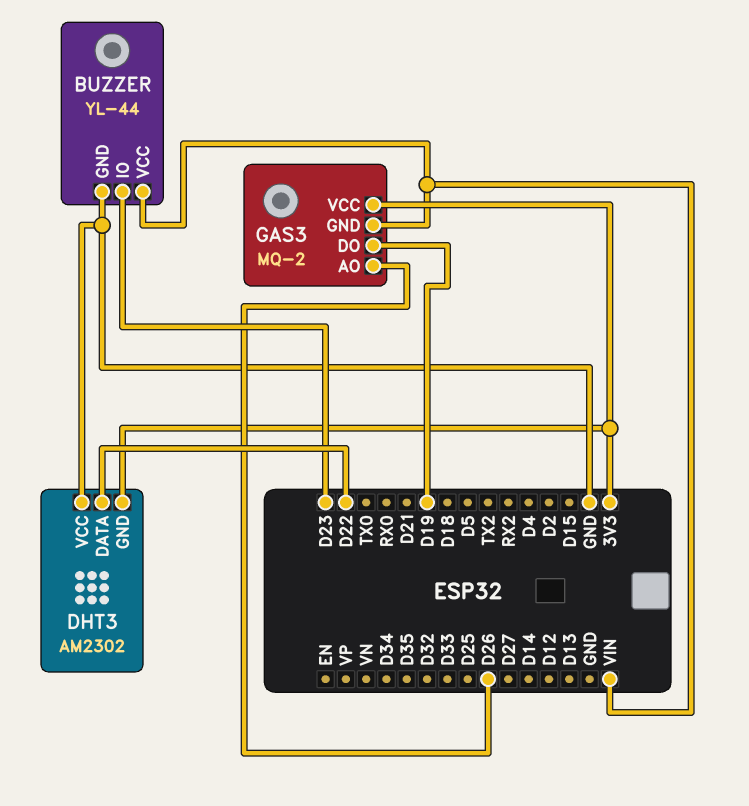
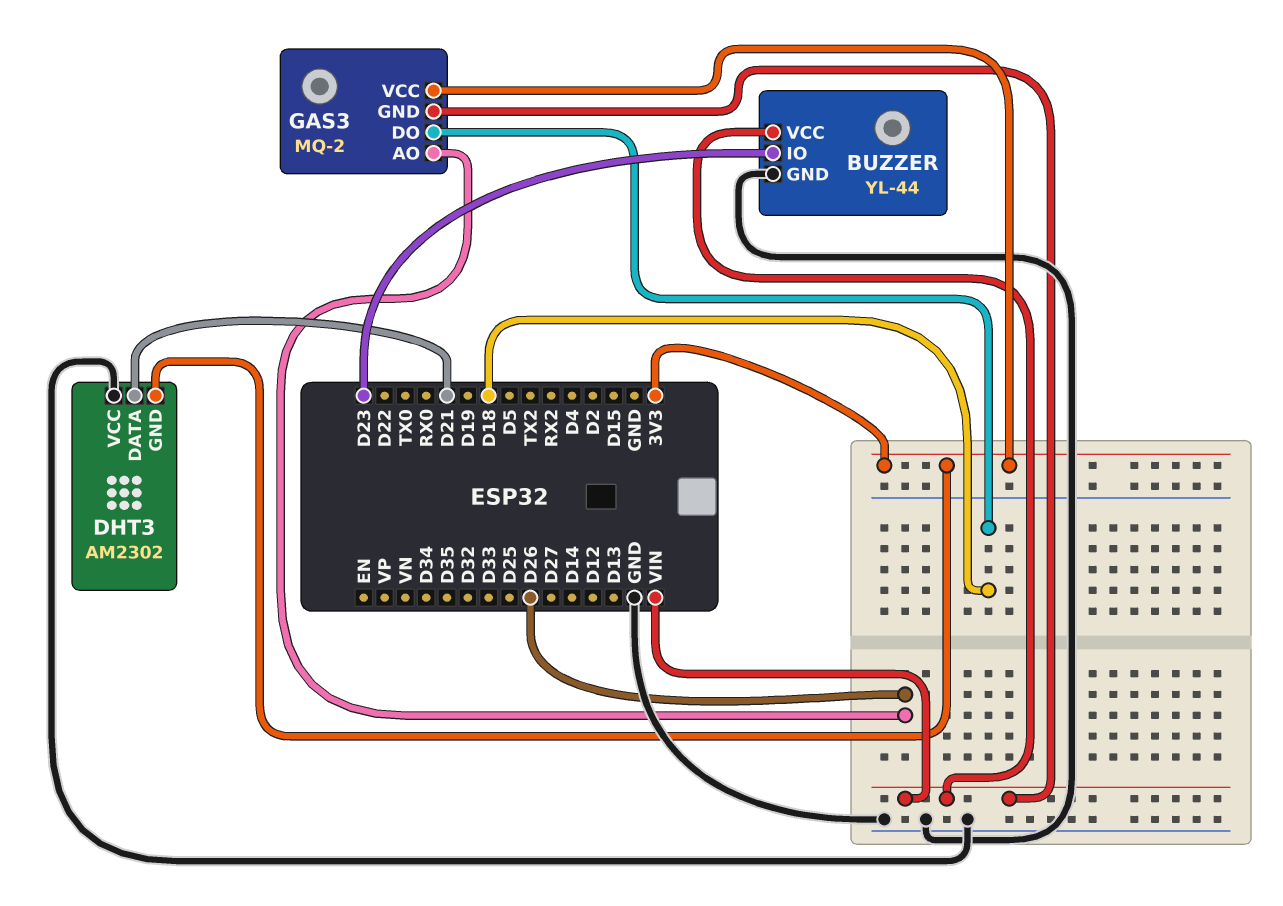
DHT3 pin DATA: D22 -> D21
GAS3 pin DO: D19 -> D18

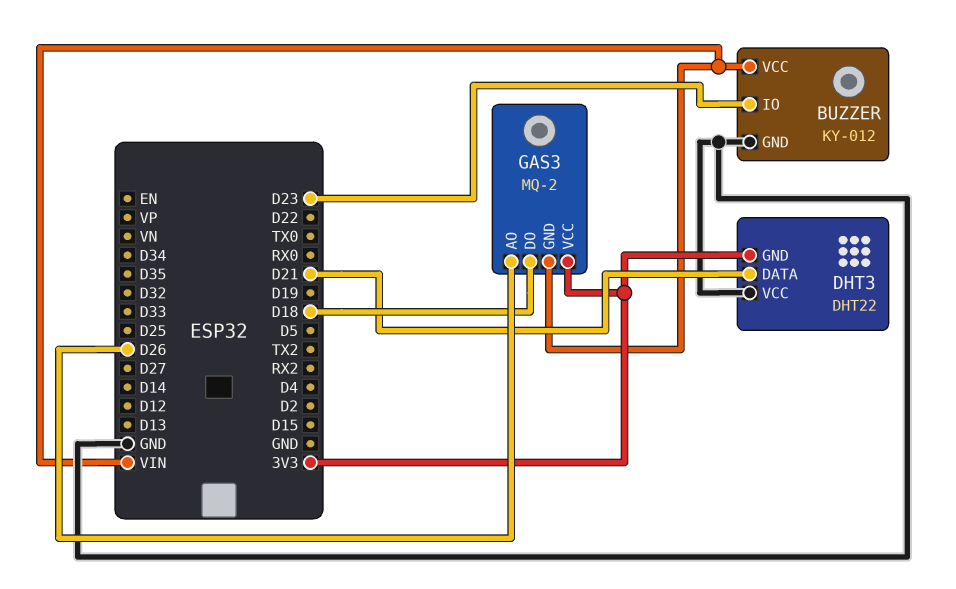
BUZZER: YL-44 -> KY-012
DHT3: AM2302 -> DHT22

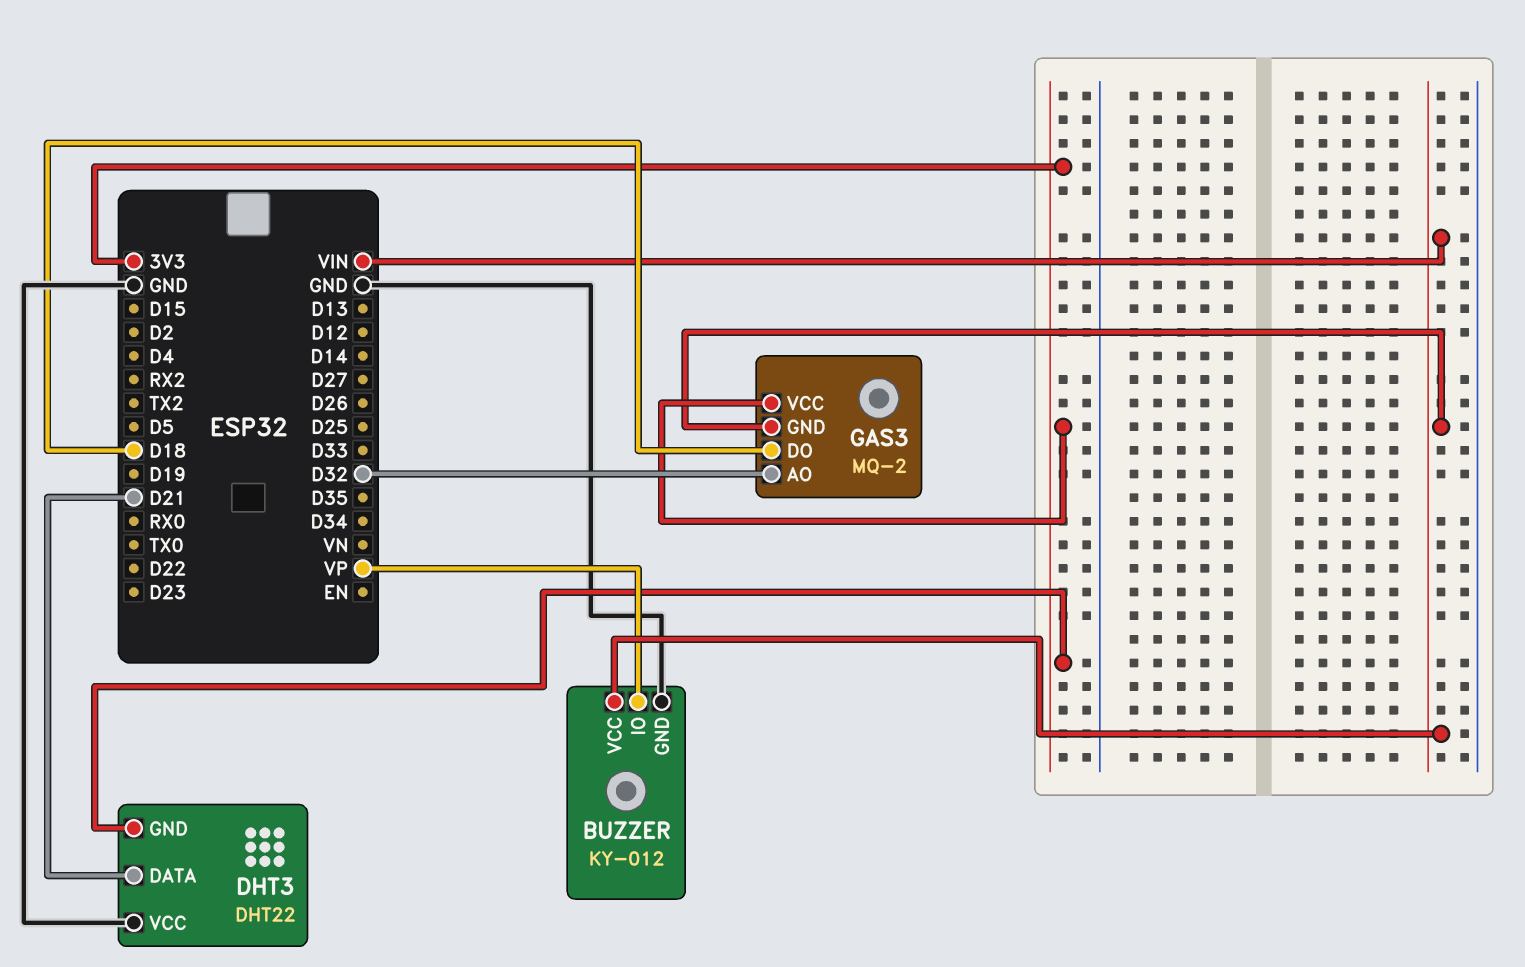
BUZZER pin IO: D23 -> VP
GAS3 pin AO: D26 -> D32

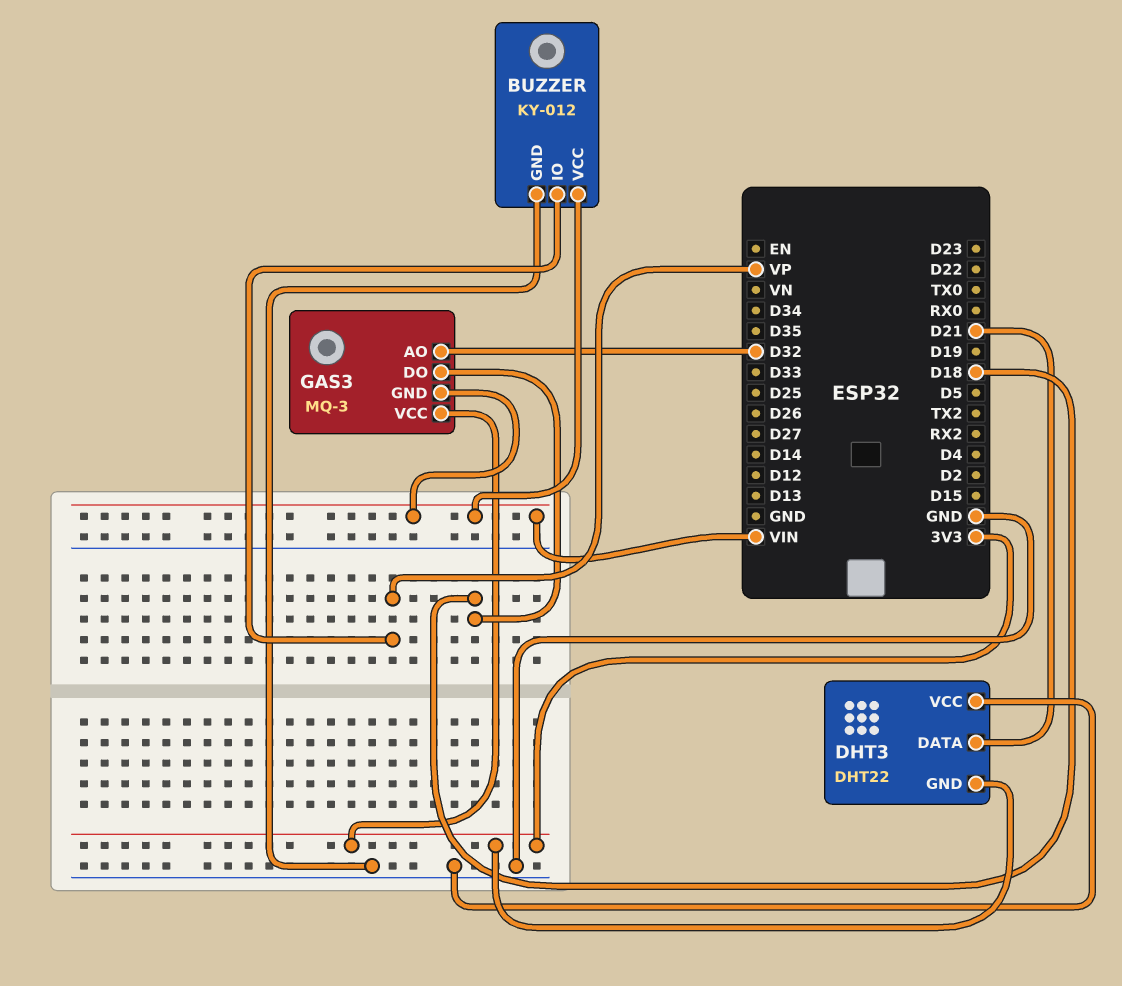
GAS3: MQ-2 -> MQ-3

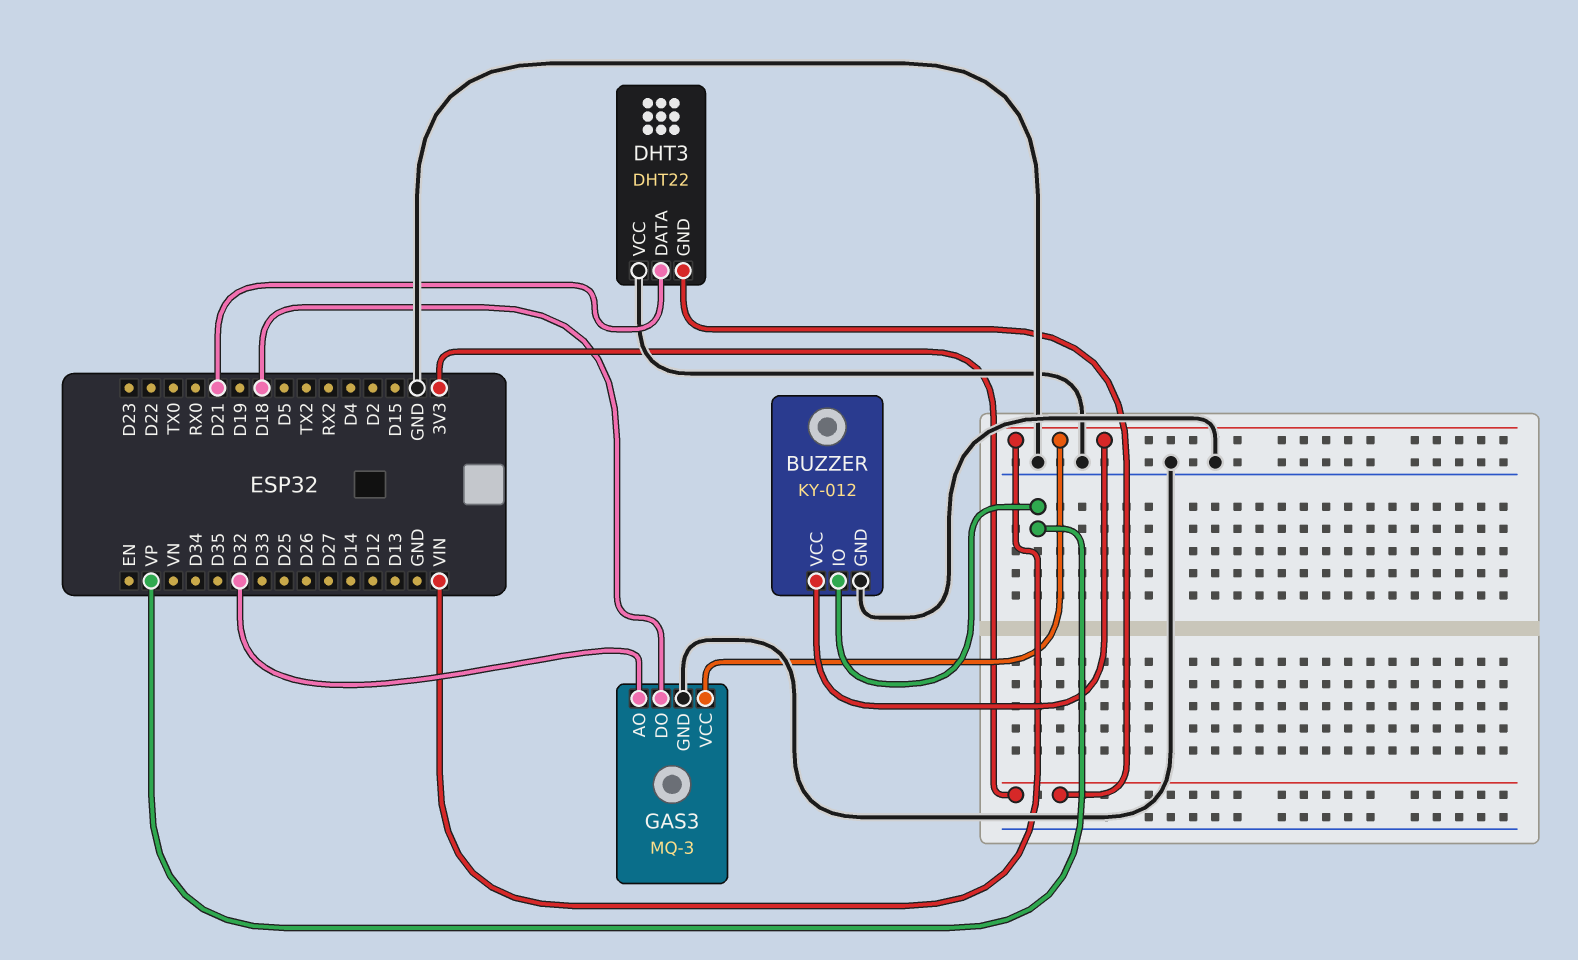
GAS3 pin GND: VIN -> GND
GAS3 pin VCC: 3V3 -> VIN

